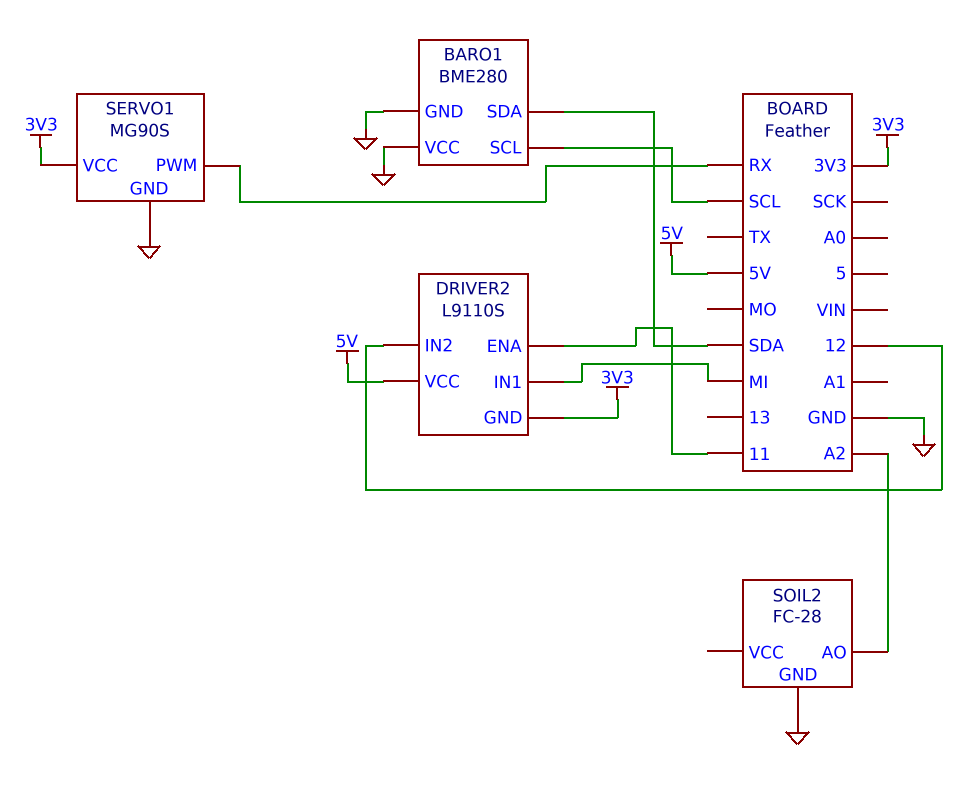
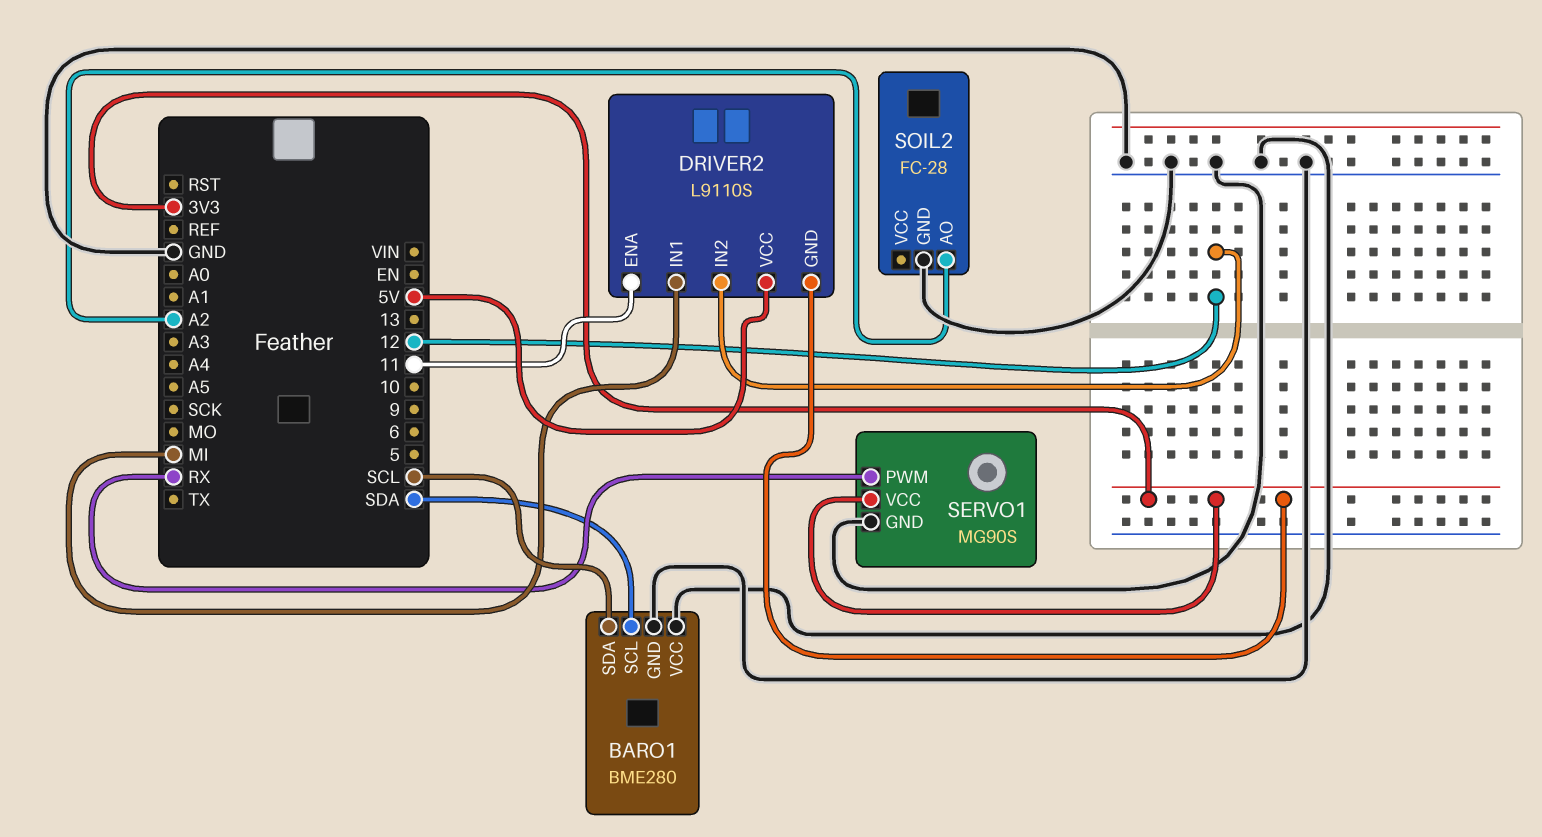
BARO1 pin SCL: SCL -> SDA
BARO1 pin SDA: SDA -> SCL

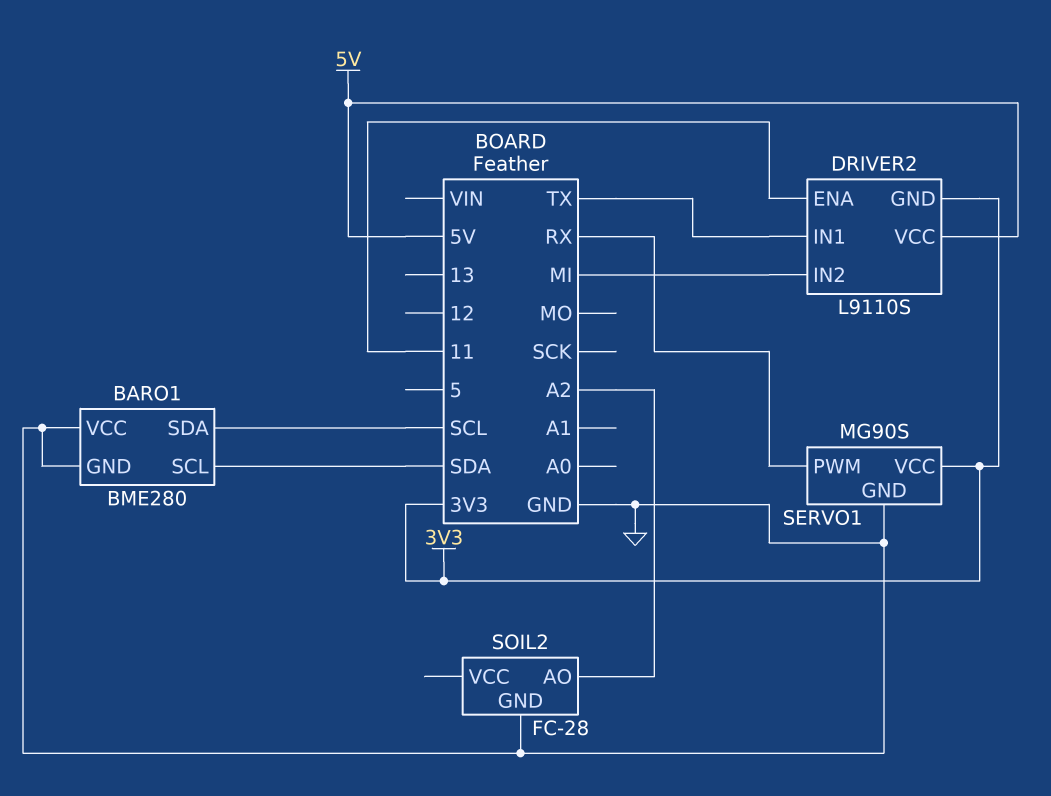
DRIVER2 pin IN1: MI -> TX
DRIVER2 pin IN2: 12 -> MI

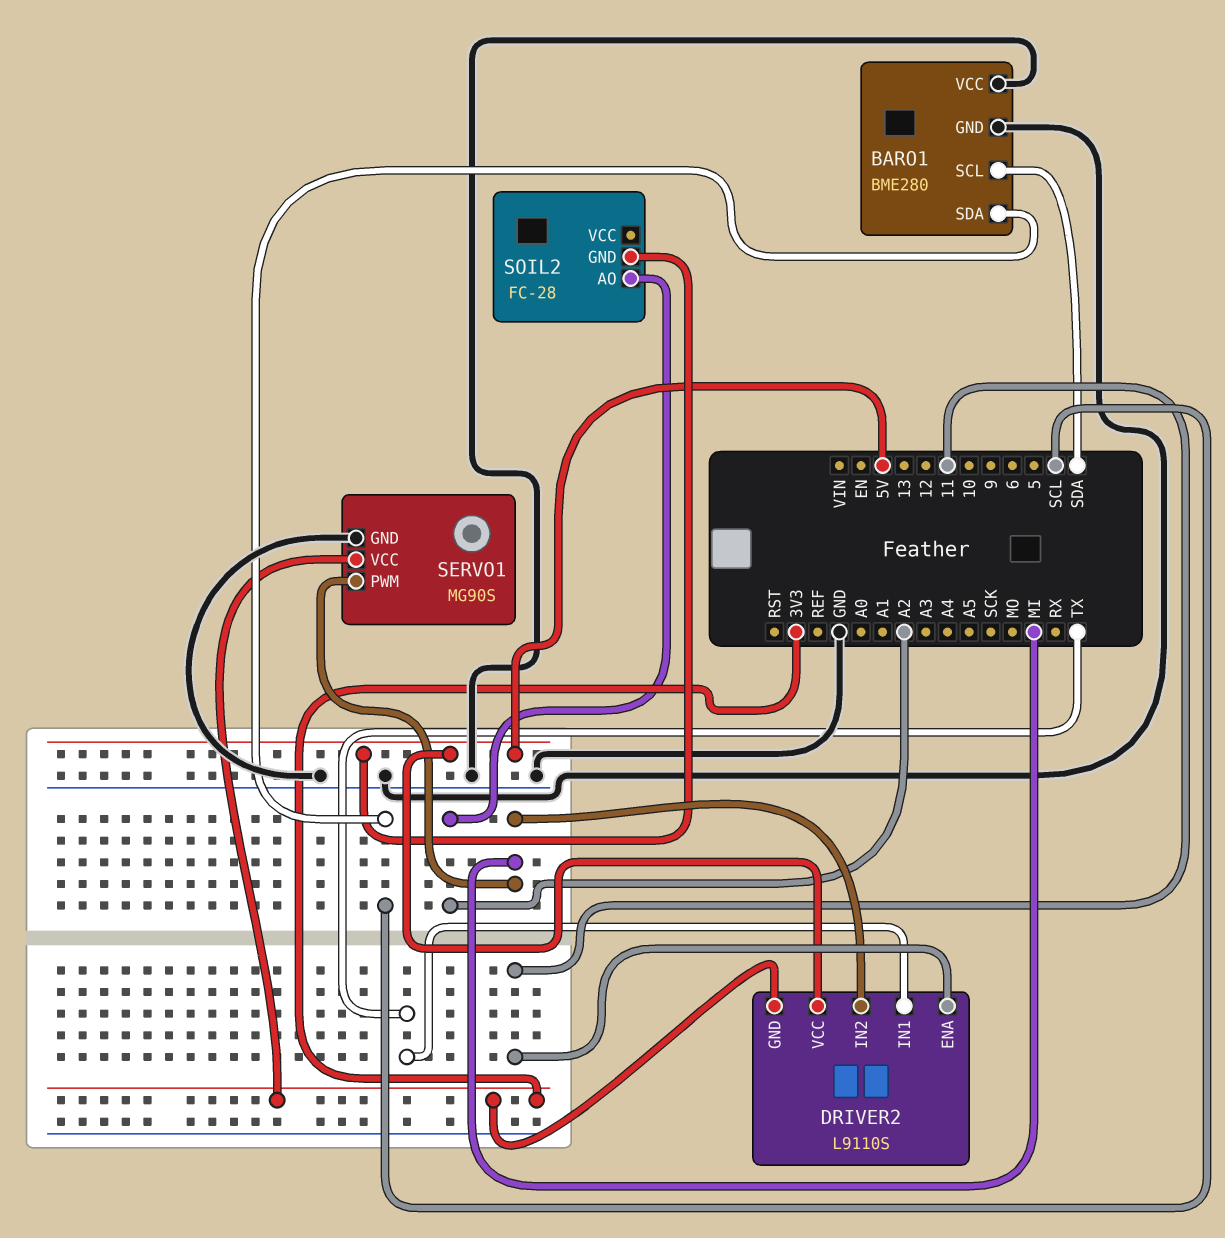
SERVO1 pin PWM: RX -> MI
SOIL2 pin GND: GND -> 5V

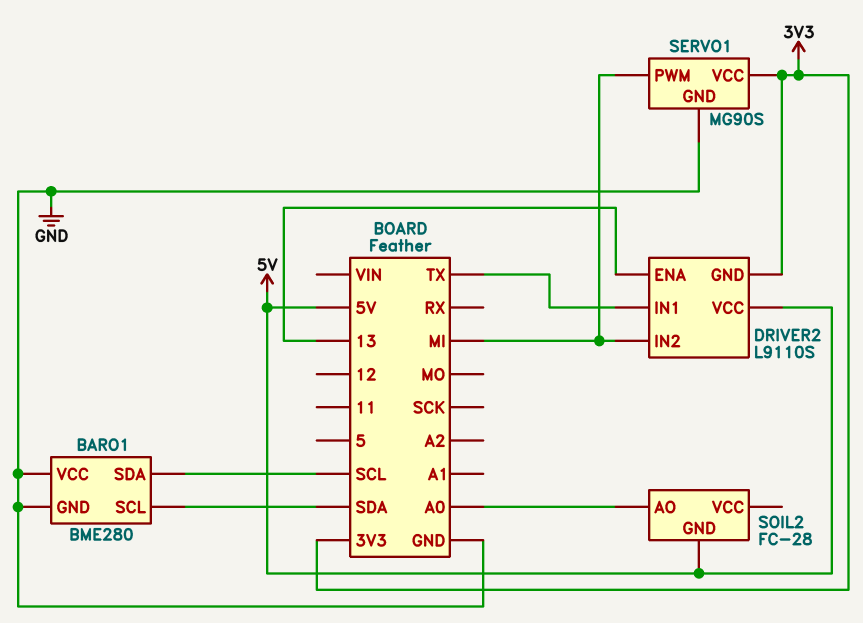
DRIVER2 pin ENA: 11 -> 13
SOIL2 pin AO: A2 -> A0

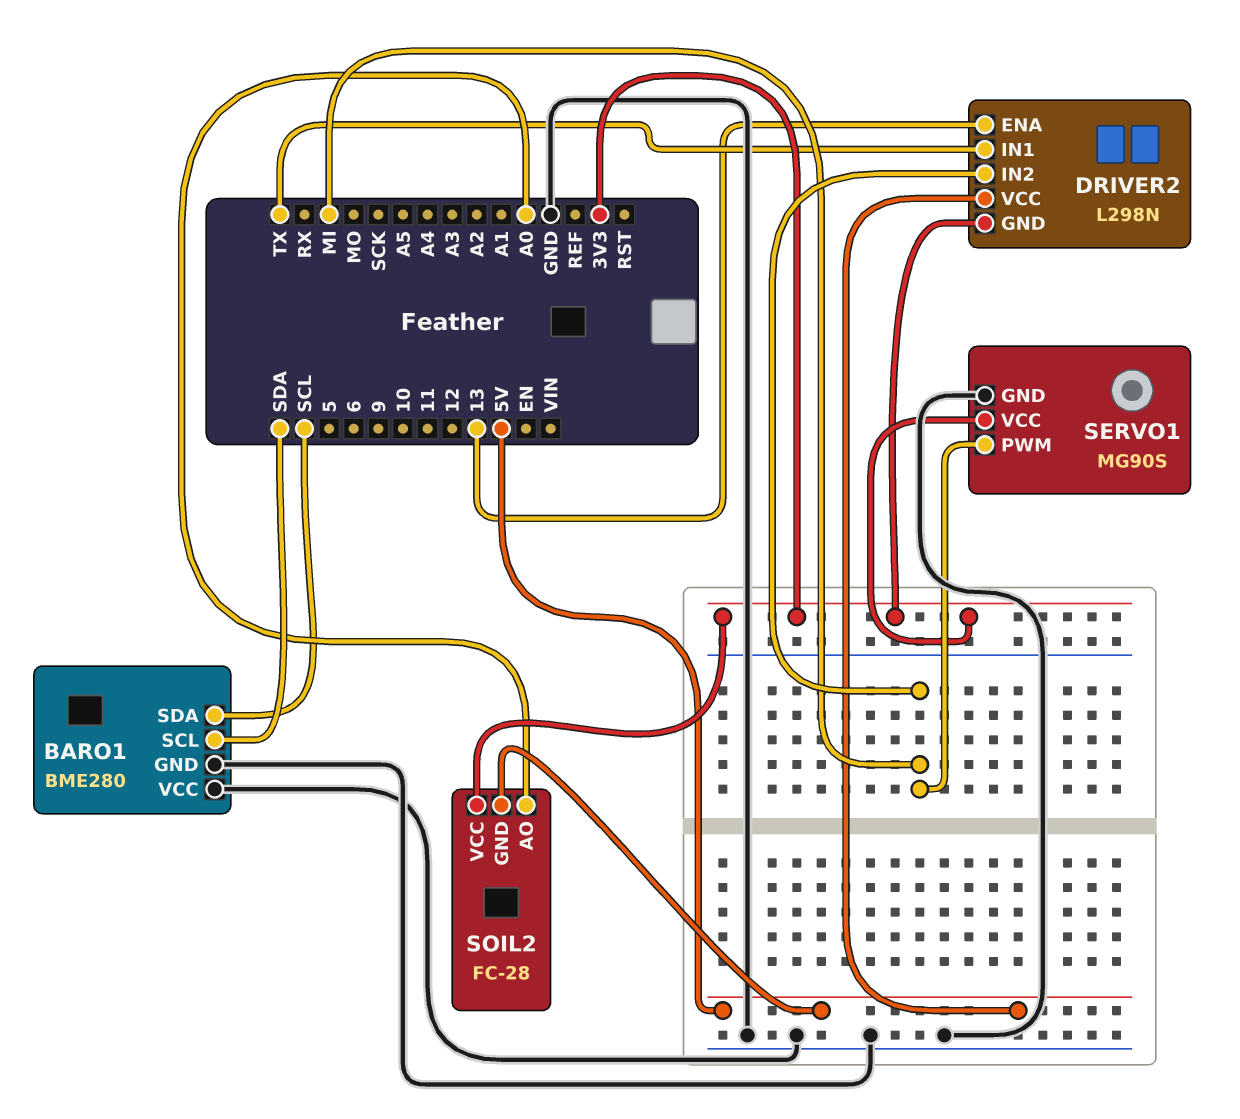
DRIVER2: L9110S -> L298N
SOIL2 pin VCC: none -> 3V3

